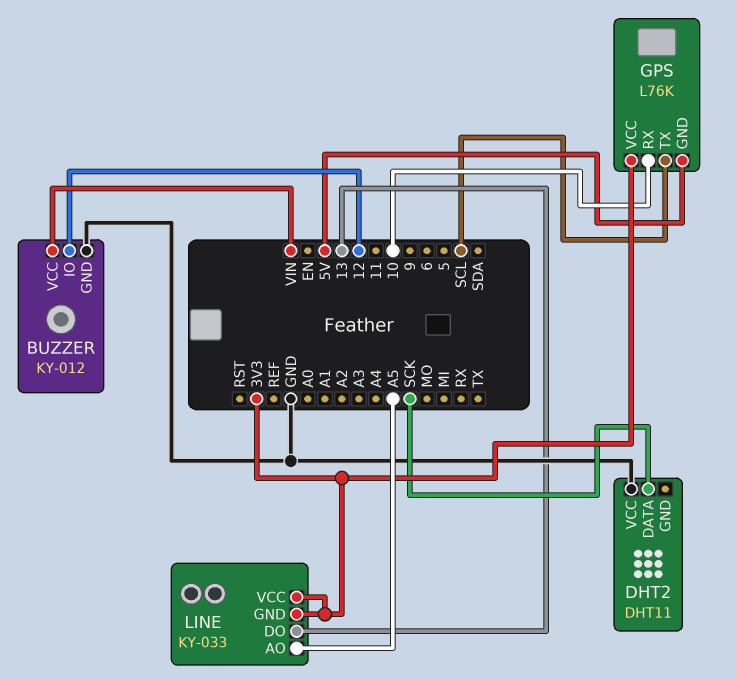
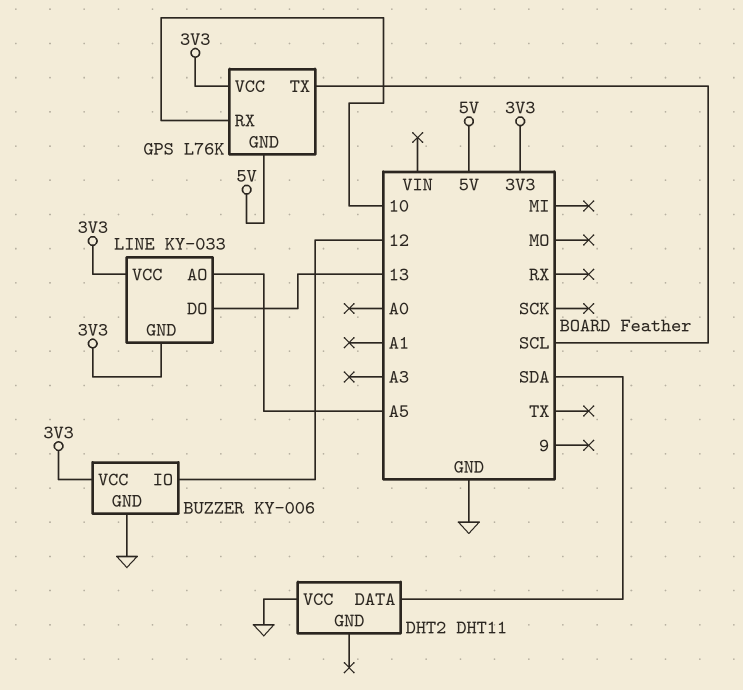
BUZZER: KY-012 -> KY-006
BUZZER pin VCC: VIN -> 3V3
DHT2 pin DATA: SCK -> SDA

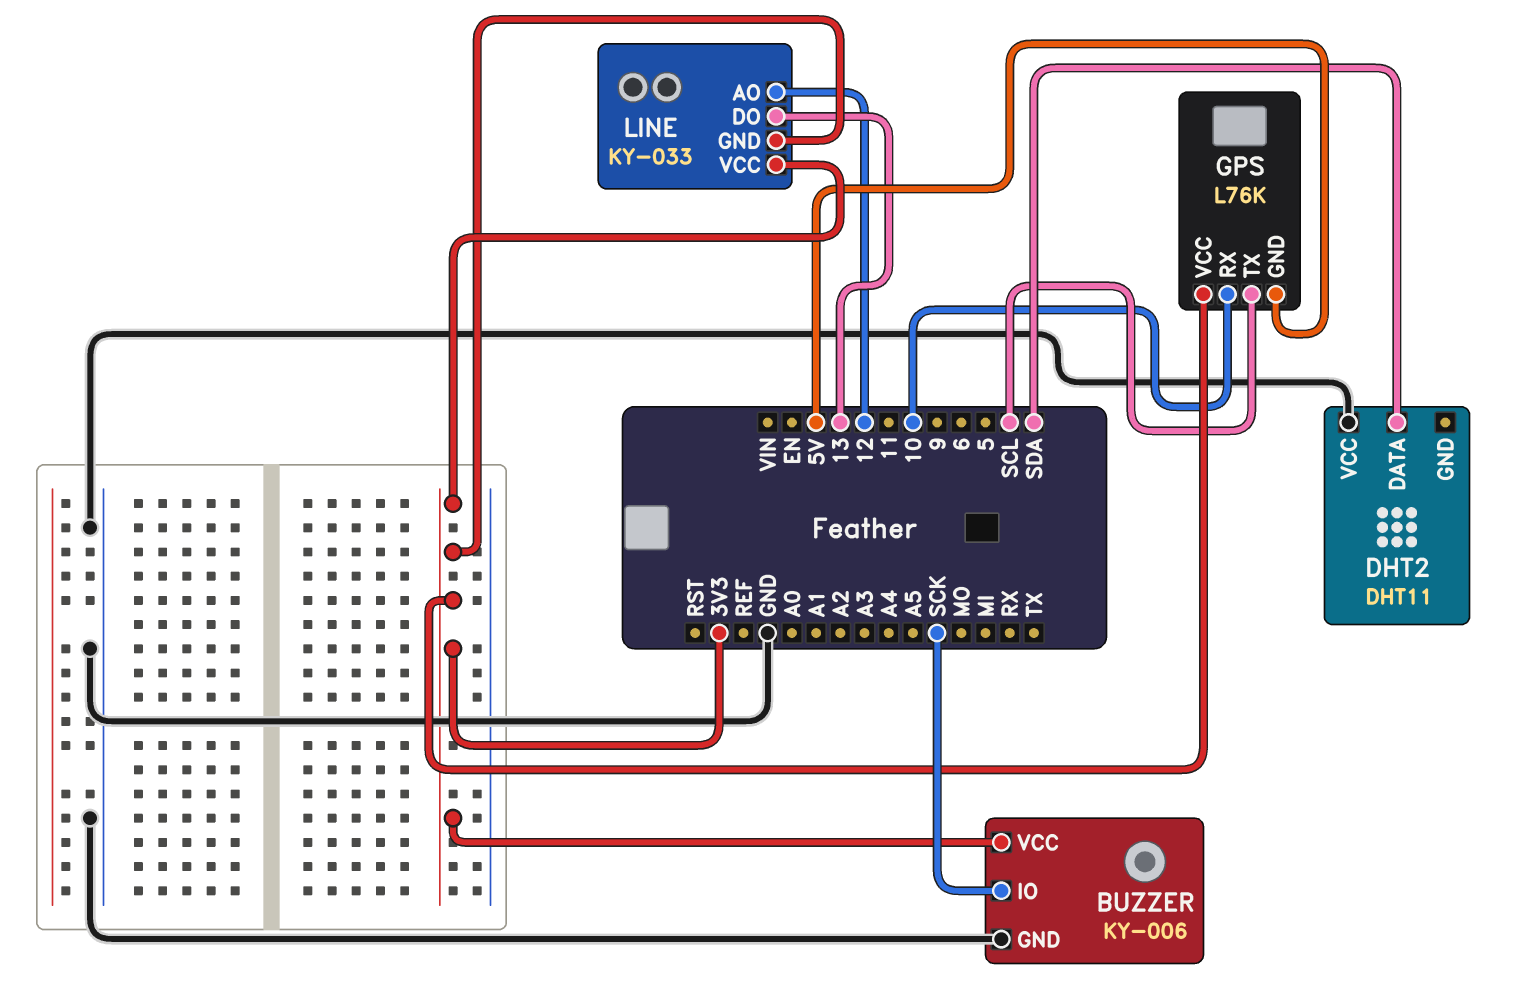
BUZZER pin IO: 12 -> SCK
LINE pin AO: A5 -> 12

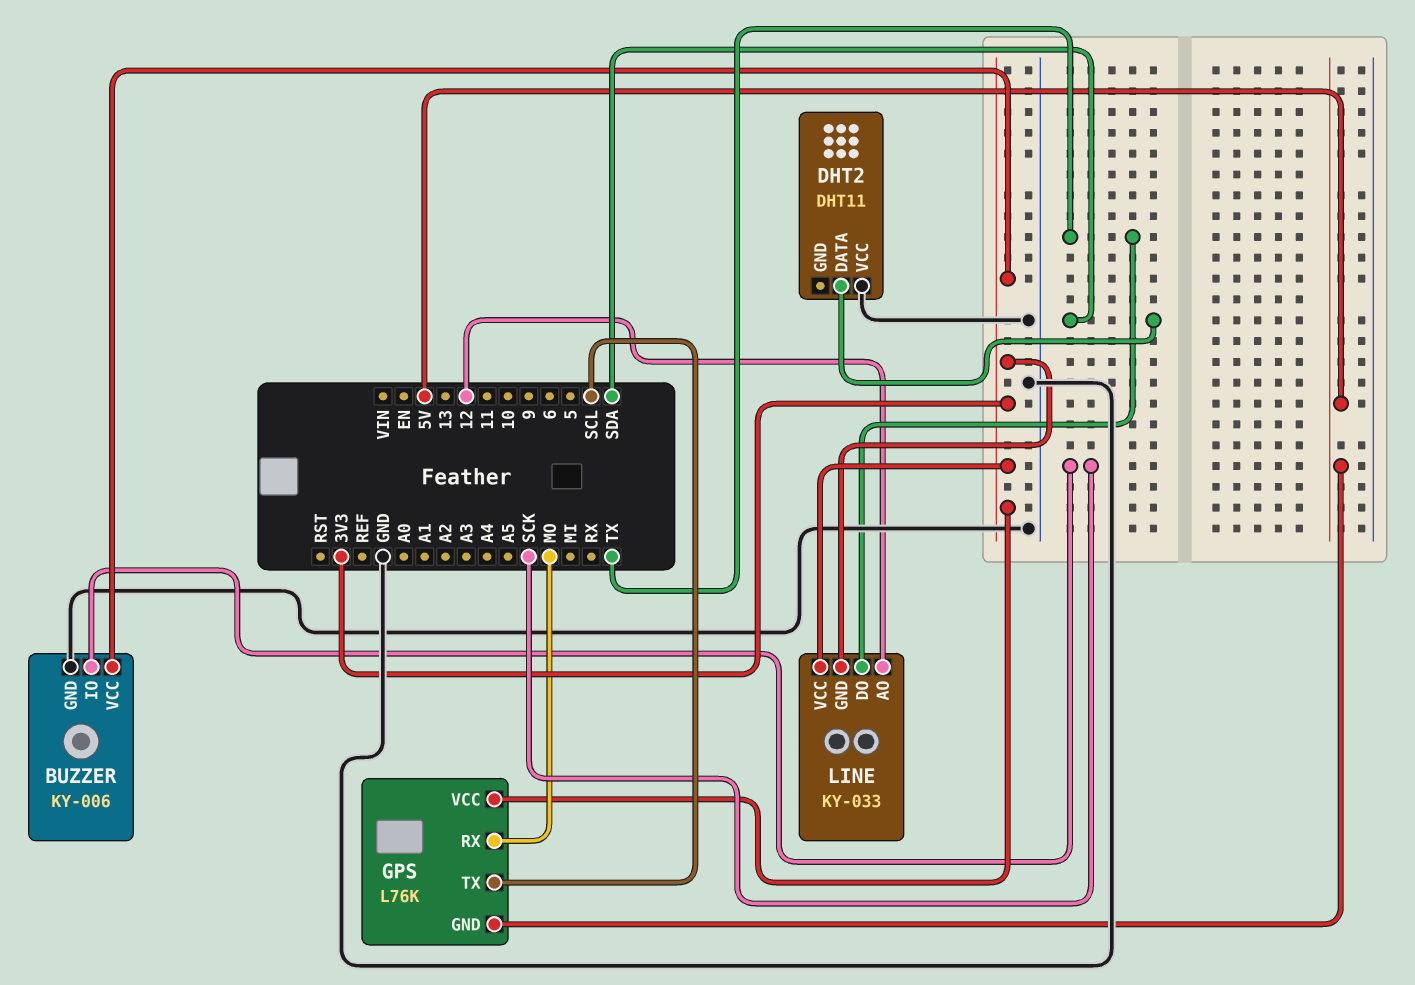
GPS pin RX: 10 -> MO
LINE pin DO: 13 -> TX

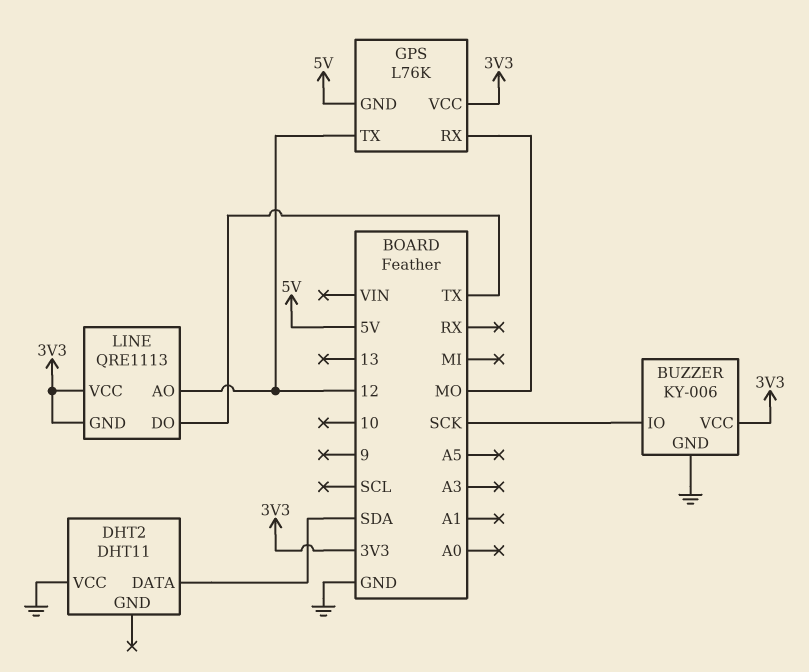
GPS pin TX: SCL -> 12
LINE: KY-033 -> QRE1113

